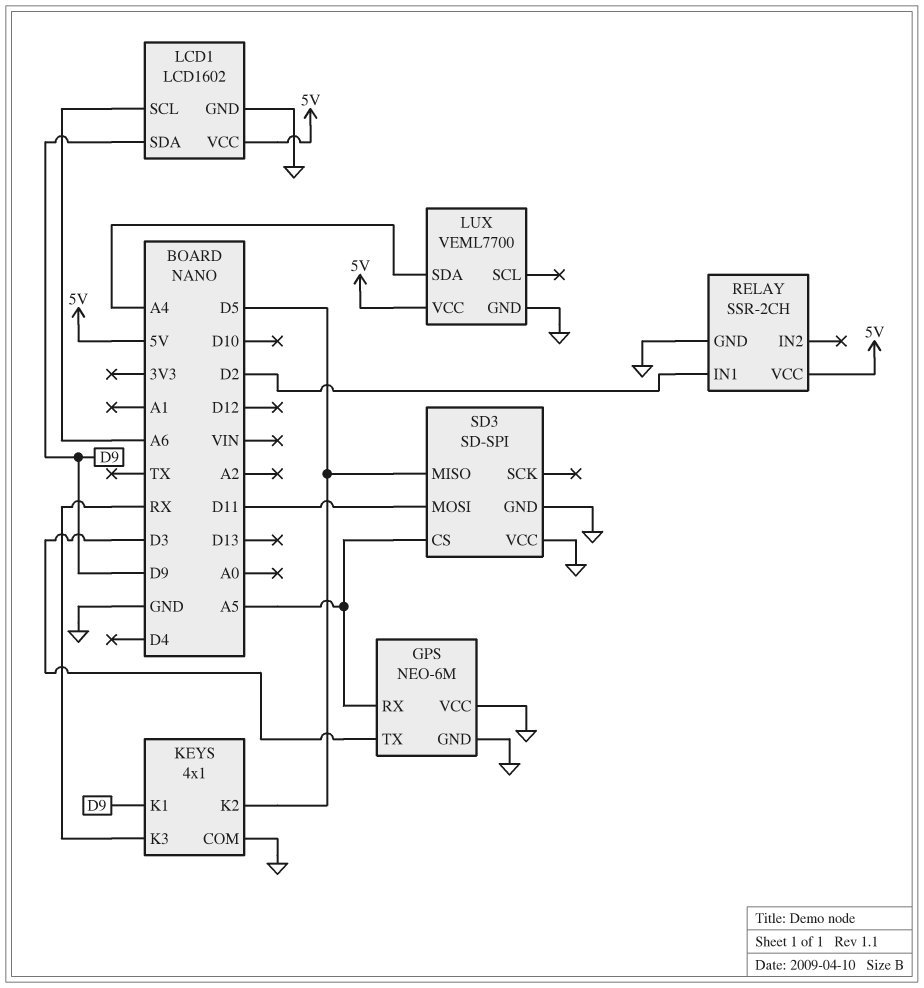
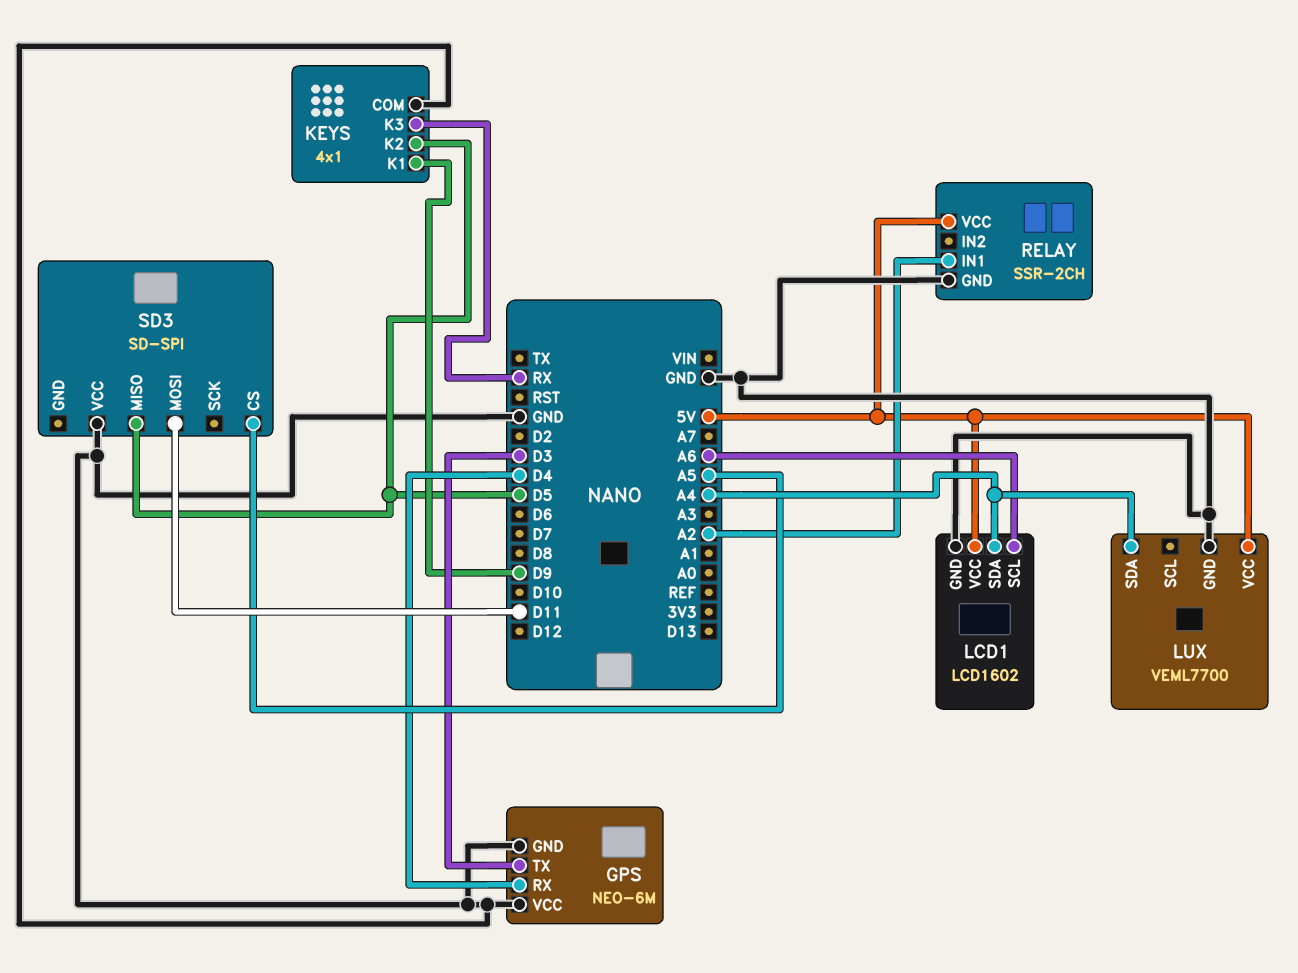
GPS pin RX: A5 -> D4
LCD1 pin SDA: D9 -> A4
RELAY pin IN1: D2 -> A2
SD3 pin GND: GND -> none

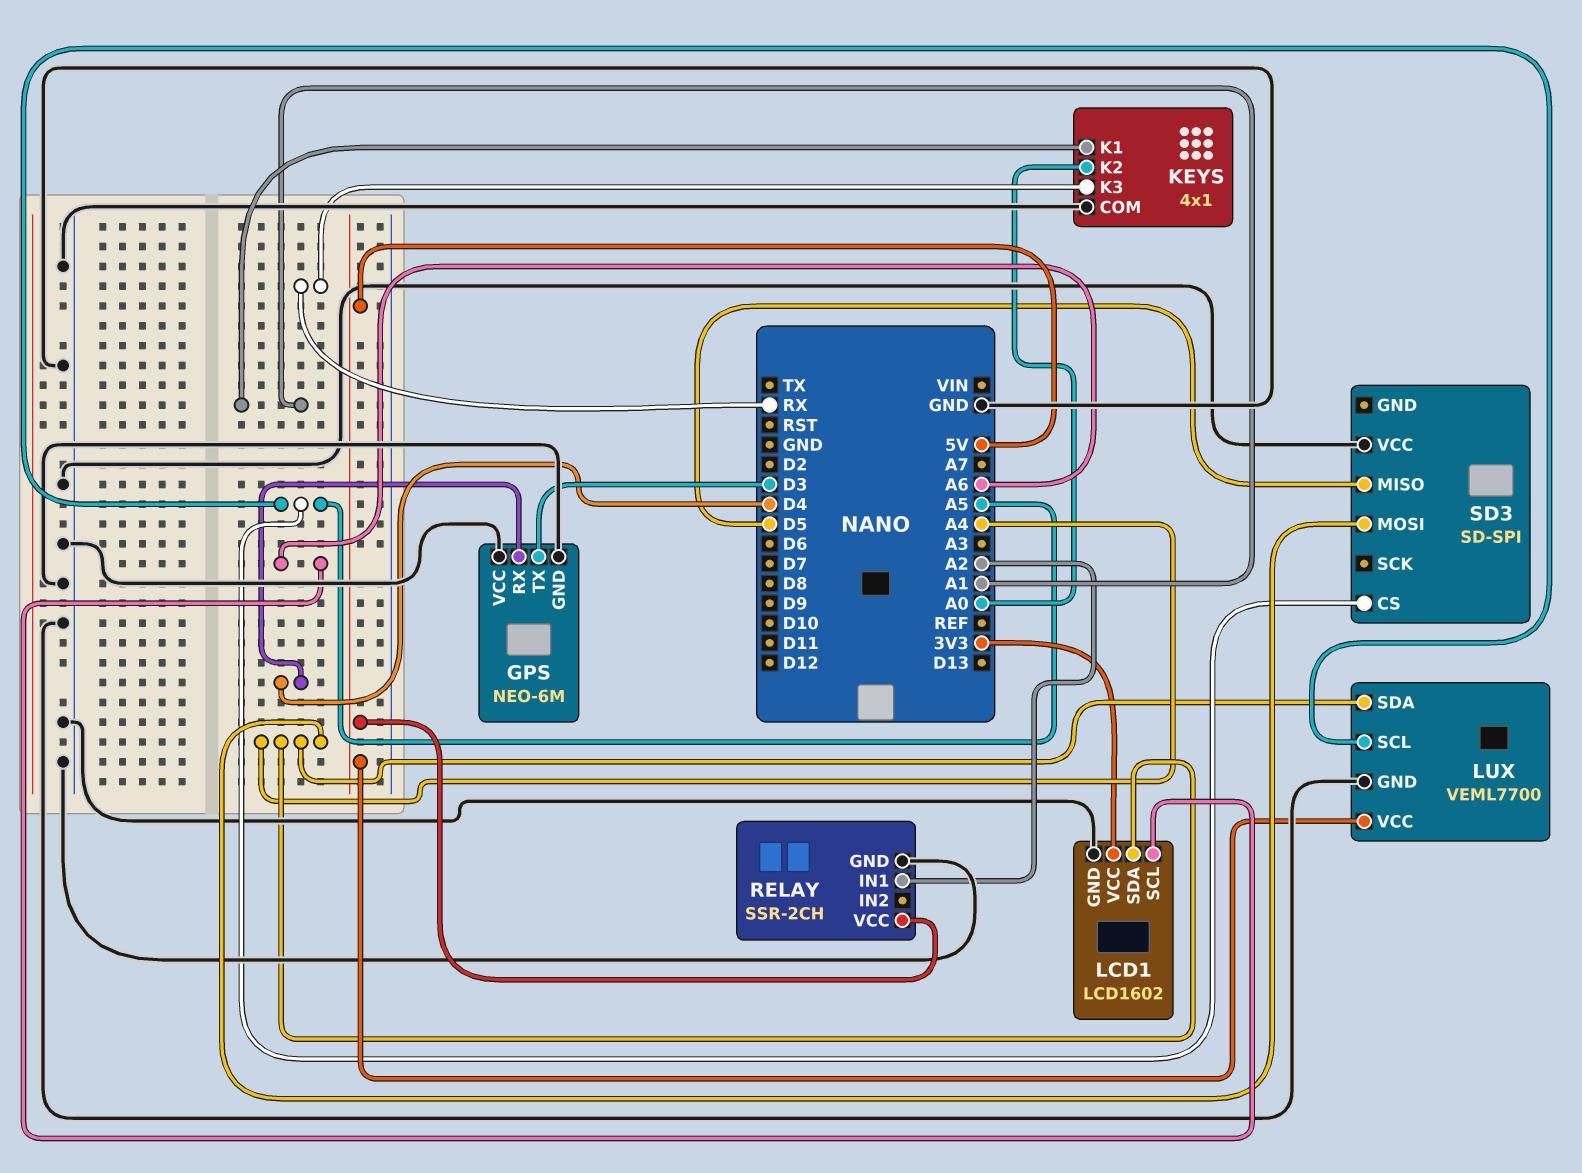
KEYS pin K1: D9 -> A1
KEYS pin K2: D5 -> A0
LCD1 pin VCC: 5V -> 3V3
LUX pin SCL: none -> A5
SD3 pin MOSI: D11 -> A4

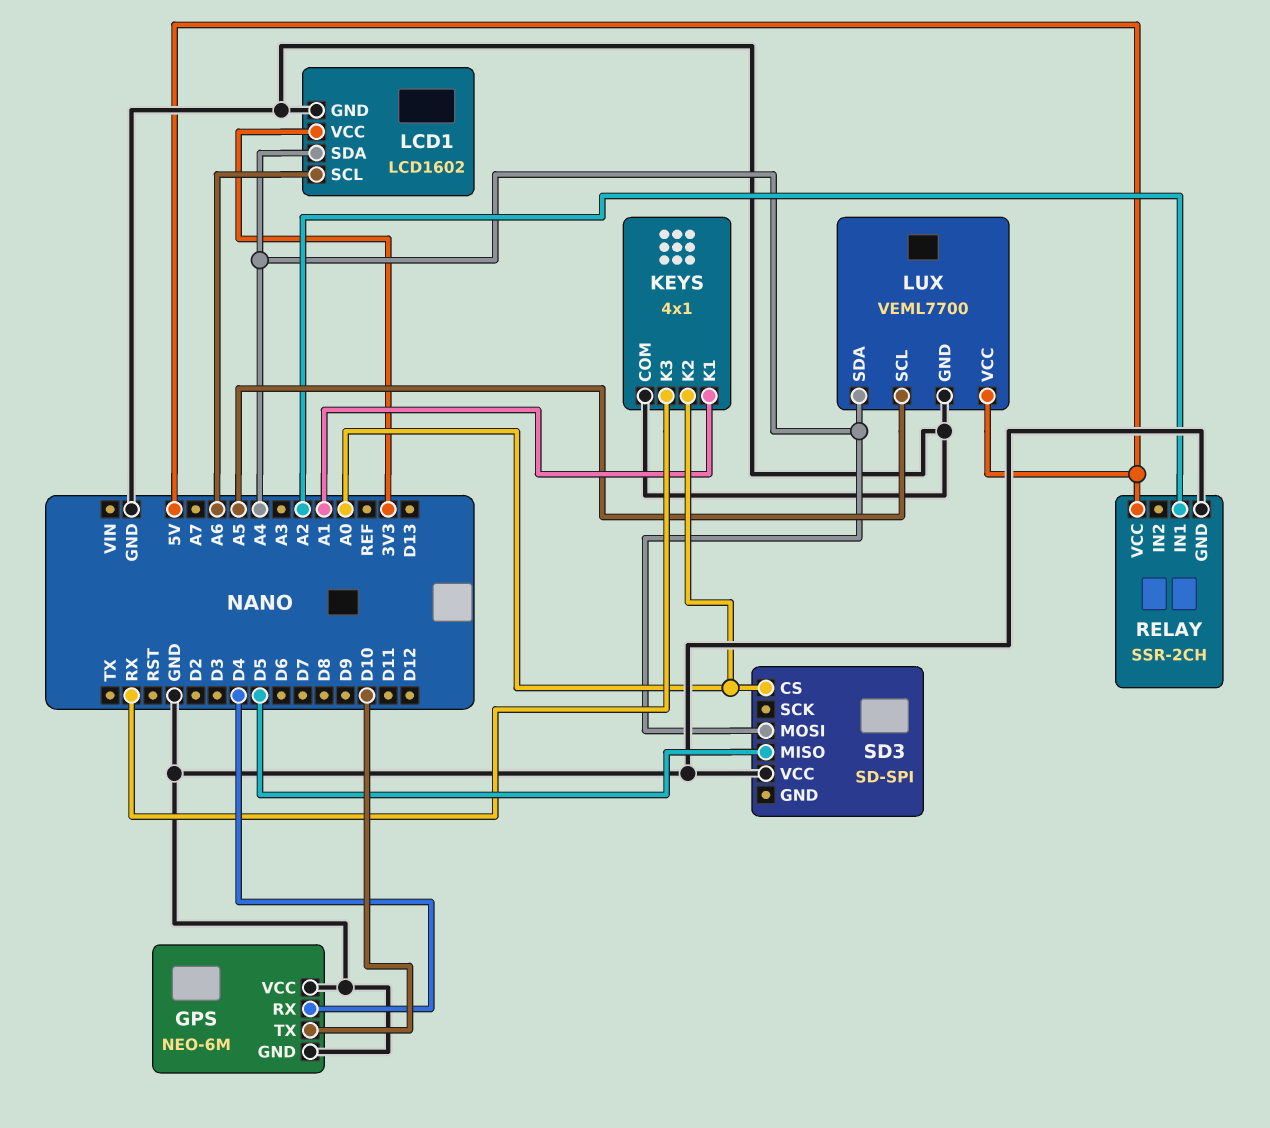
GPS pin TX: D3 -> D10
SD3 pin CS: A5 -> A0

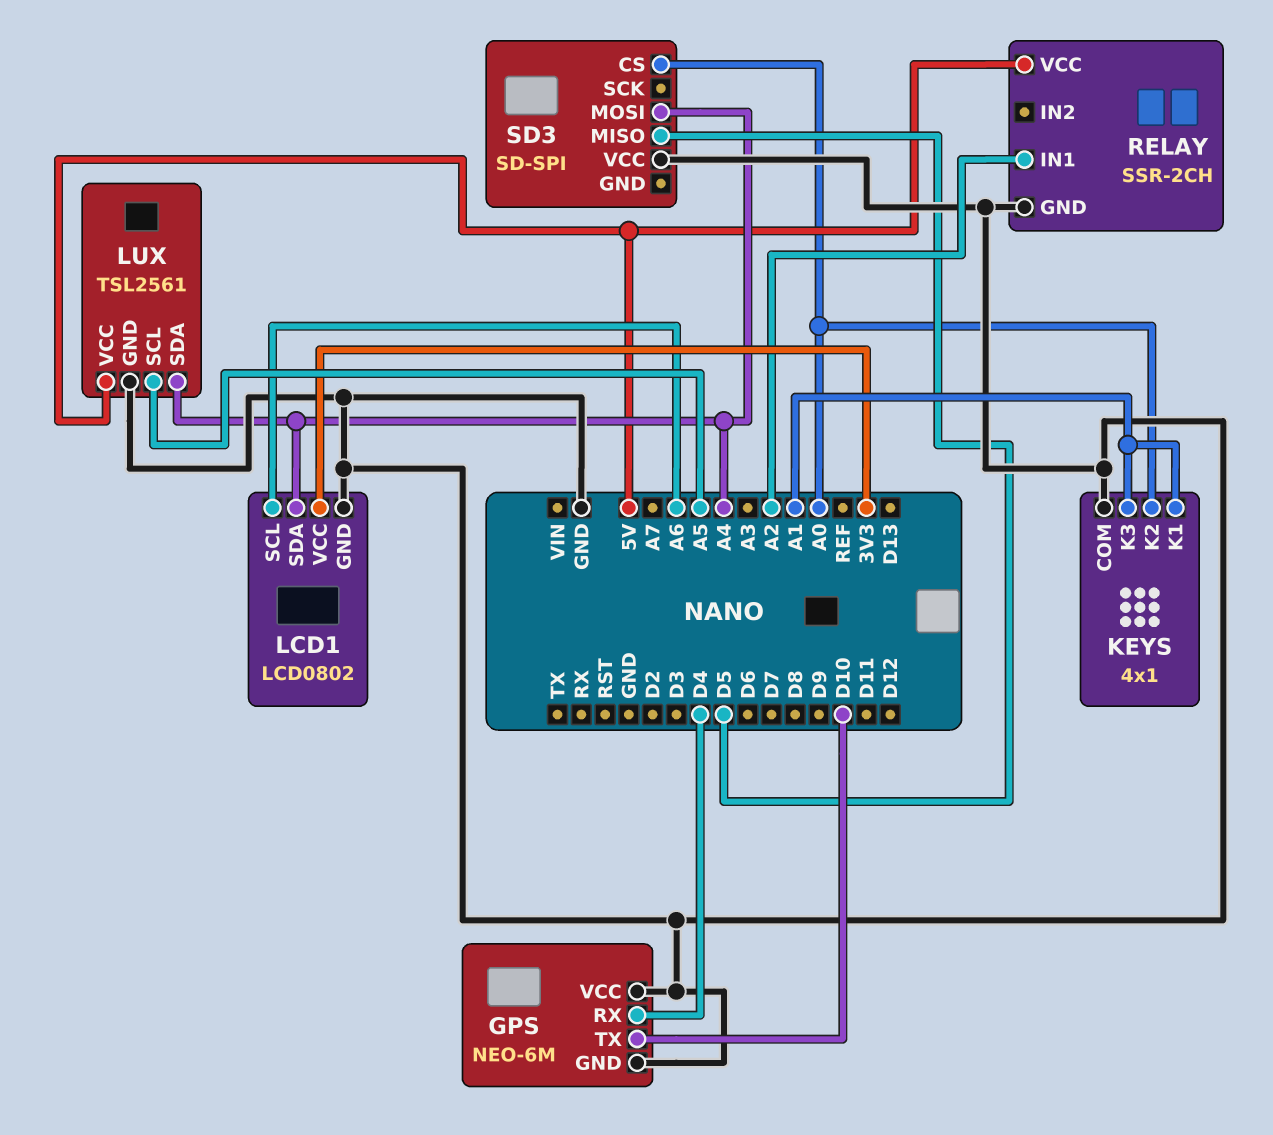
KEYS pin K3: RX -> A1
LCD1: LCD1602 -> LCD0802
LUX: VEML7700 -> TSL2561

